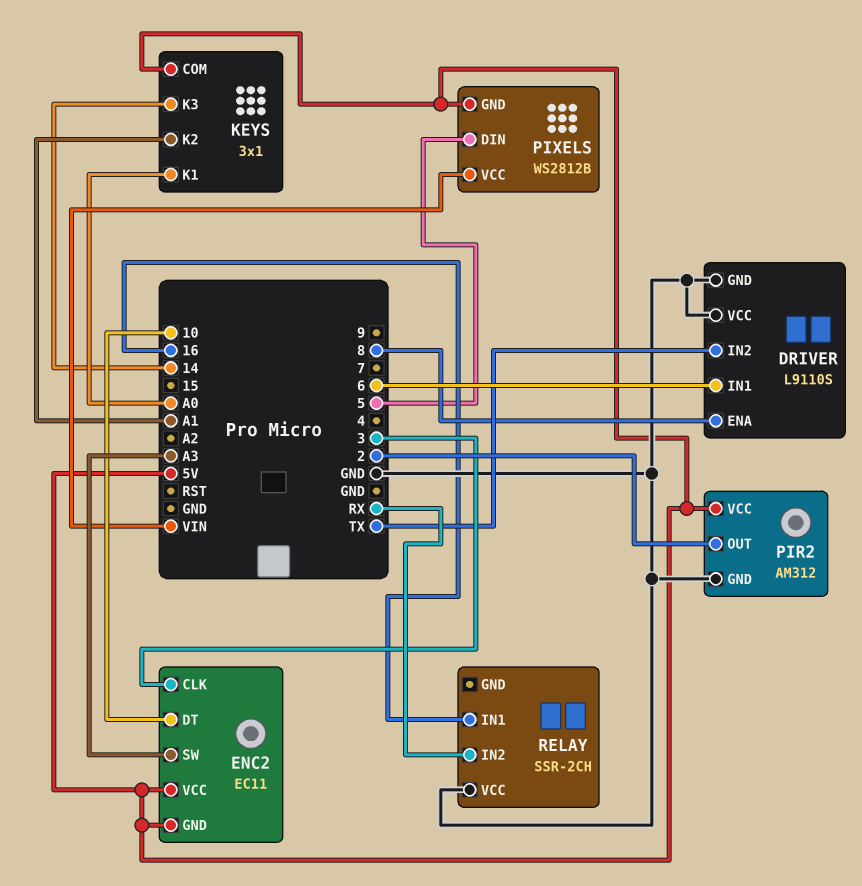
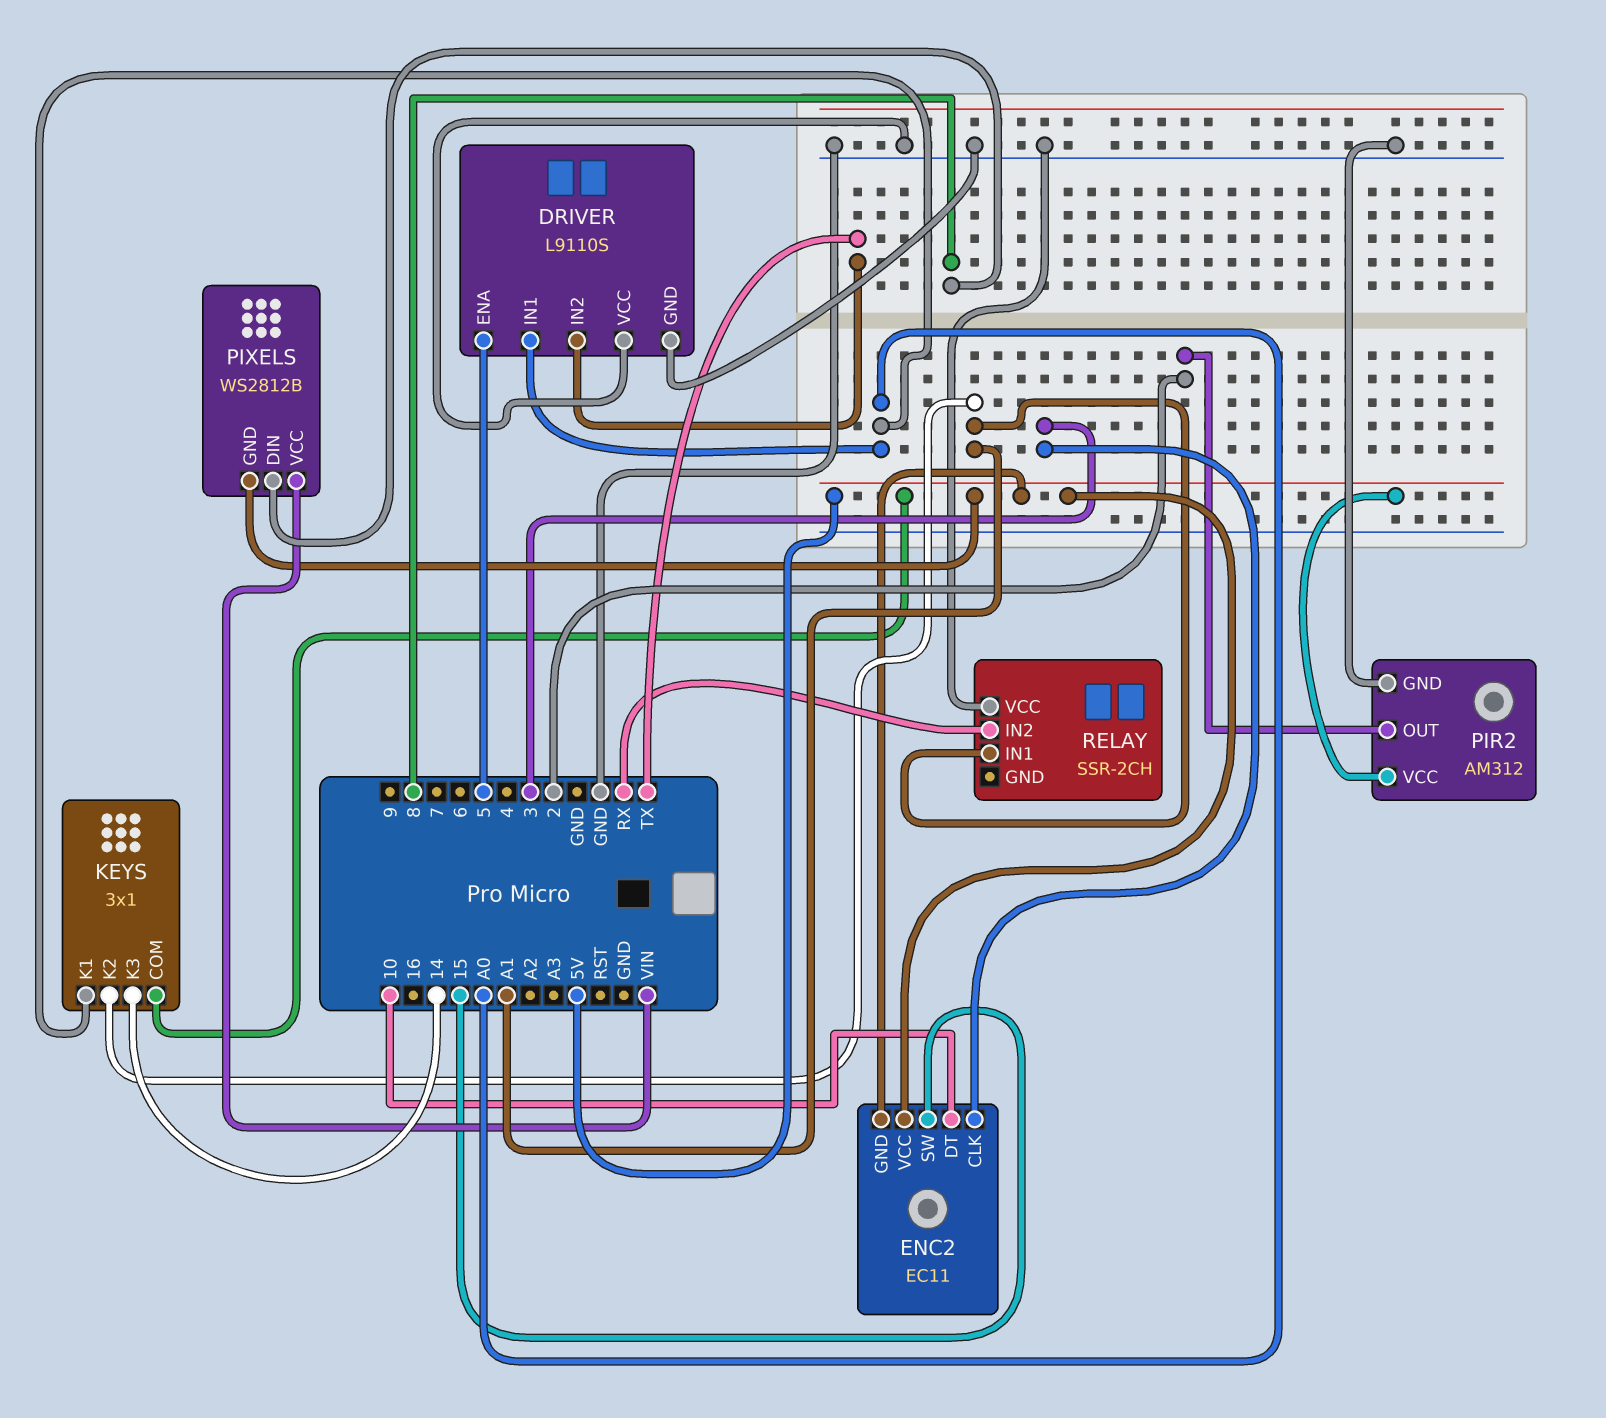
DRIVER pin ENA: 8 -> 5
DRIVER pin IN1: 6 -> A0
ENC2 pin SW: A3 -> 15
PIXELS pin DIN: 5 -> 8
RELAY pin IN1: 16 -> A1

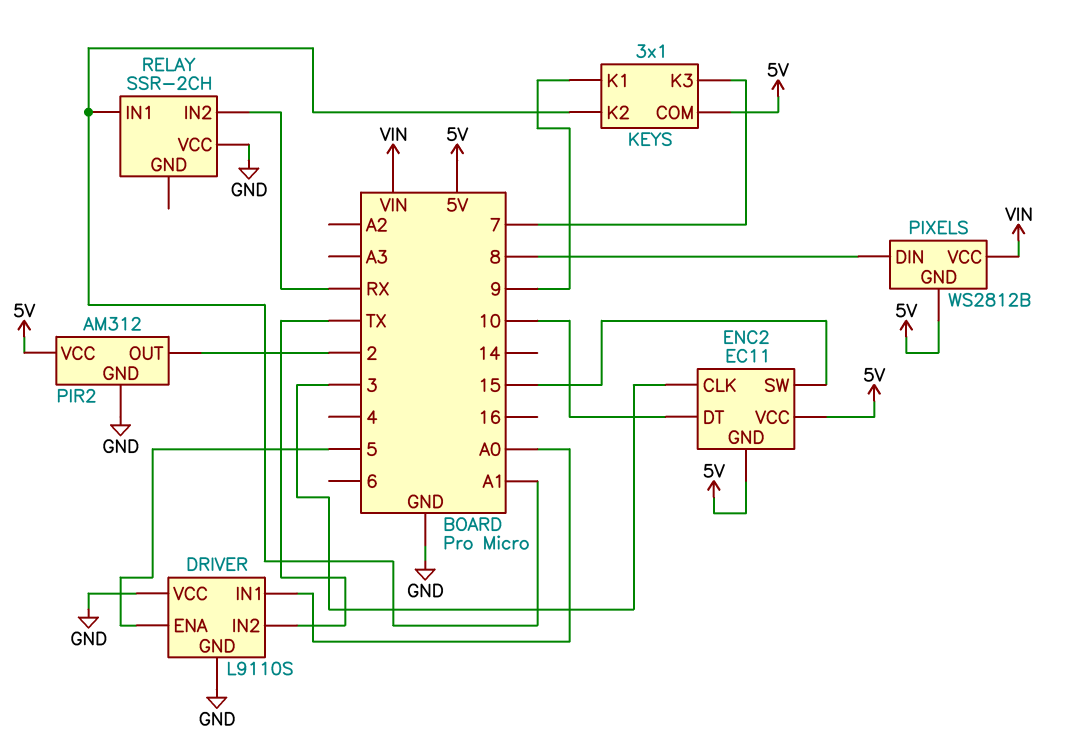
KEYS pin K1: A0 -> 9
KEYS pin K3: 14 -> 7

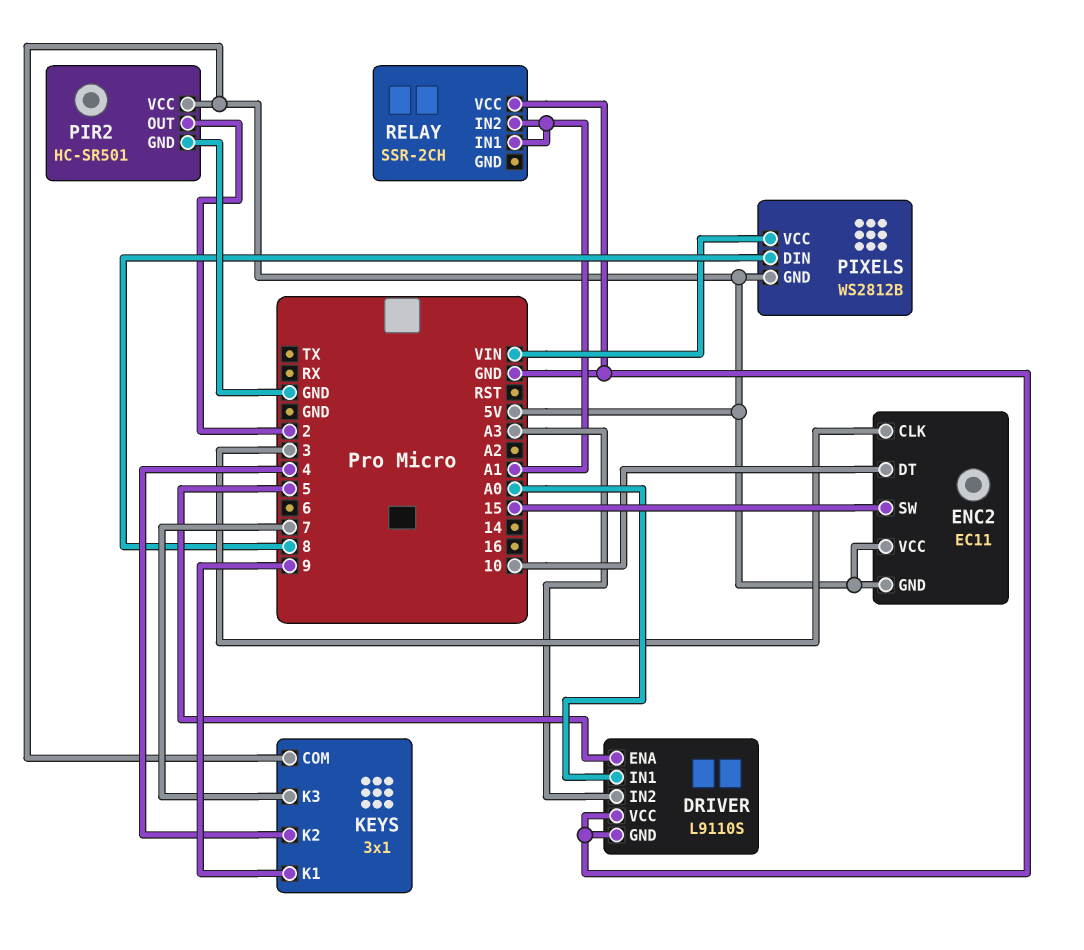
DRIVER pin IN2: TX -> A3
KEYS pin K2: A1 -> 4
PIR2: AM312 -> HC-SR501
RELAY pin IN2: RX -> A1

